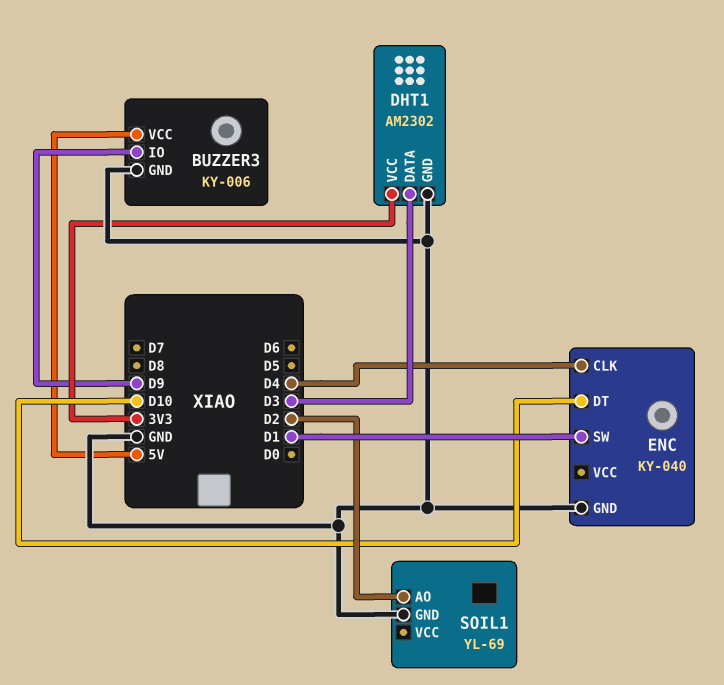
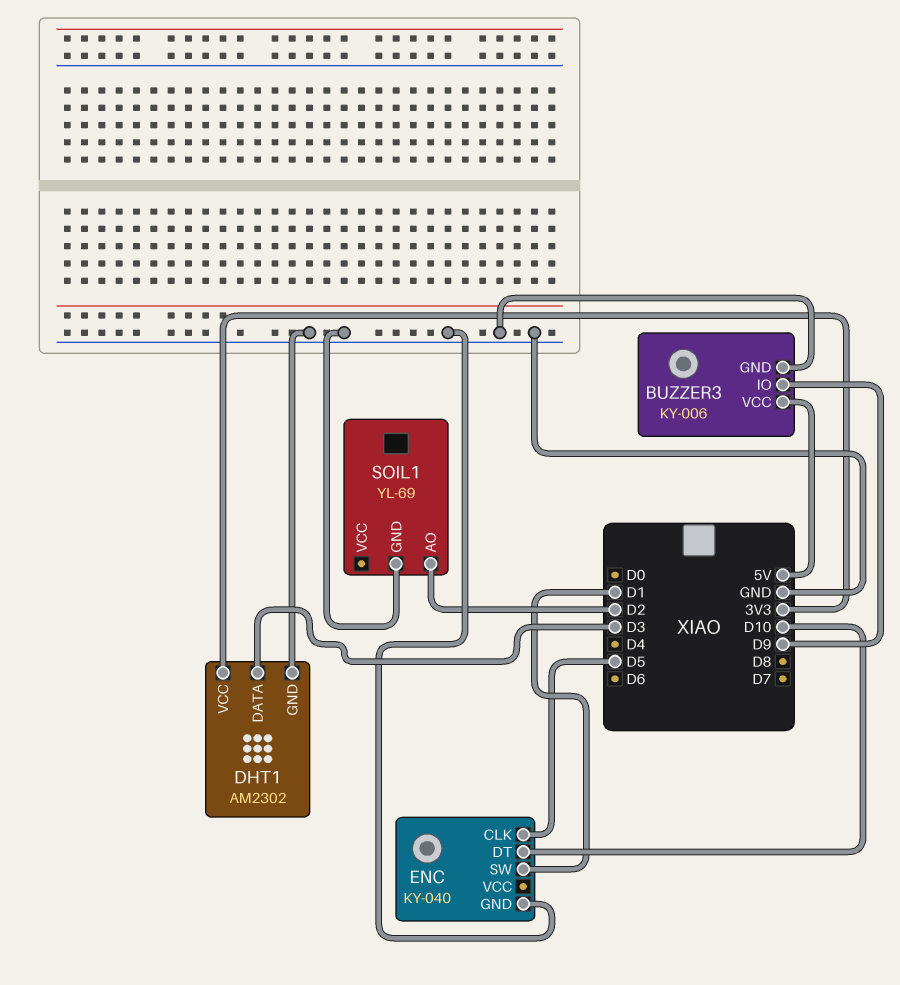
ENC pin CLK: D4 -> D5

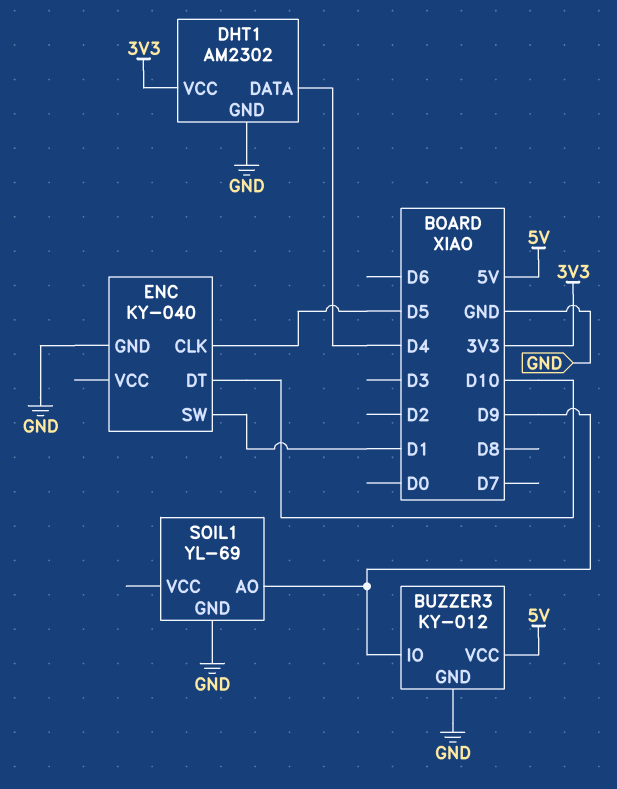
BUZZER3: KY-006 -> KY-012
DHT1 pin DATA: D3 -> D4
SOIL1 pin AO: D2 -> D9

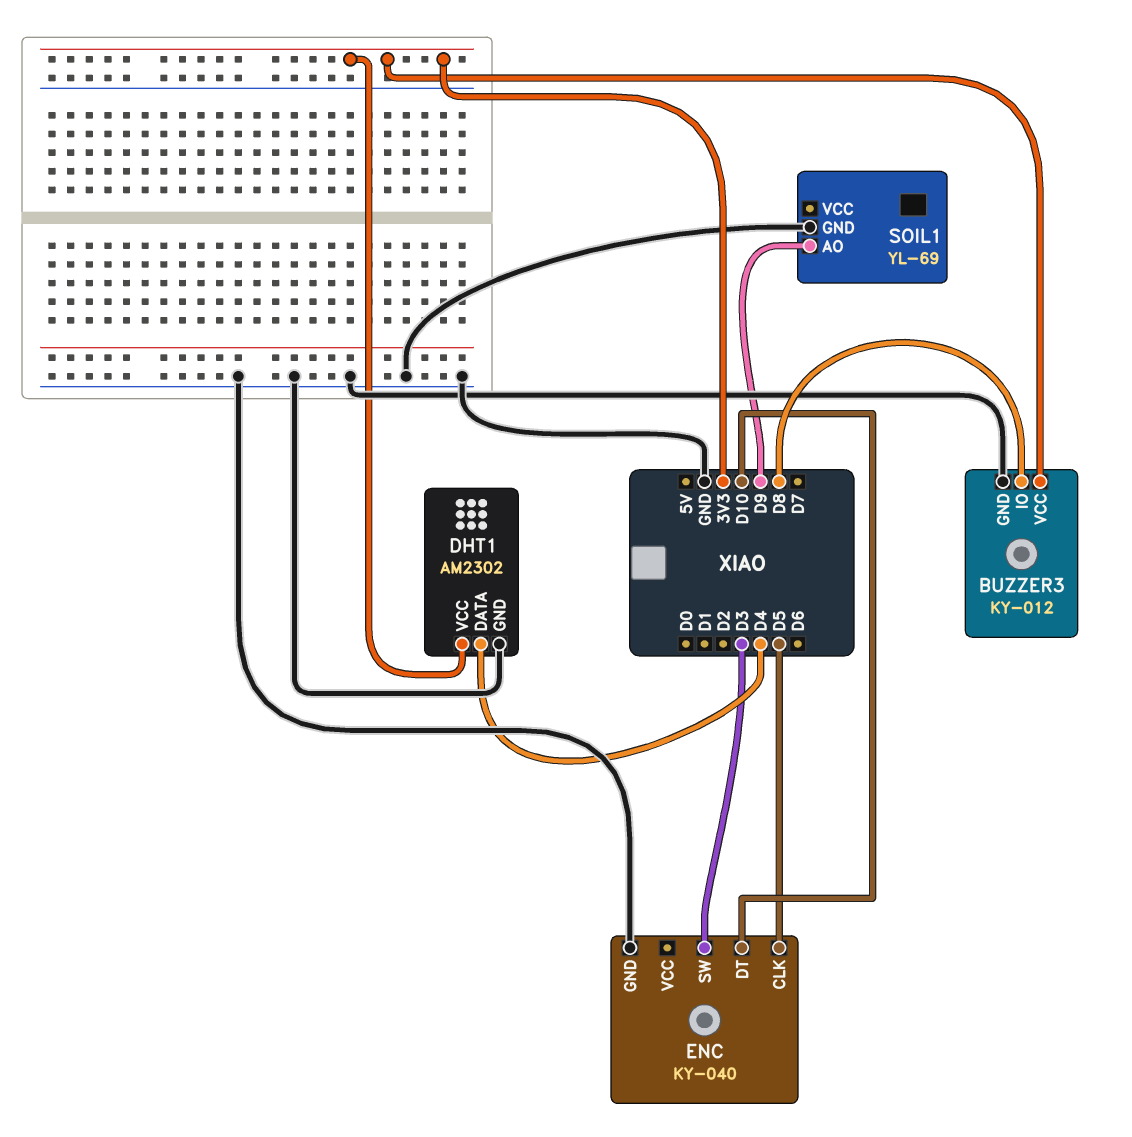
BUZZER3 pin IO: D9 -> D8
BUZZER3 pin VCC: 5V -> 3V3
ENC pin SW: D1 -> D3

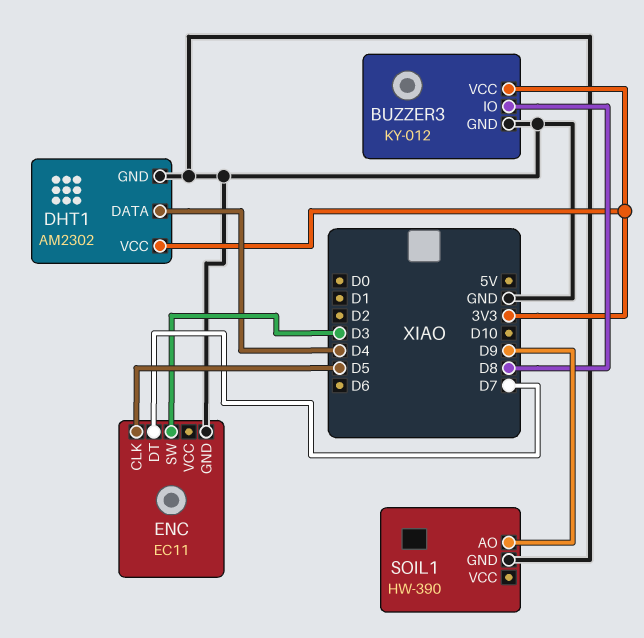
ENC: KY-040 -> EC11
ENC pin DT: D10 -> D7
SOIL1: YL-69 -> HW-390

